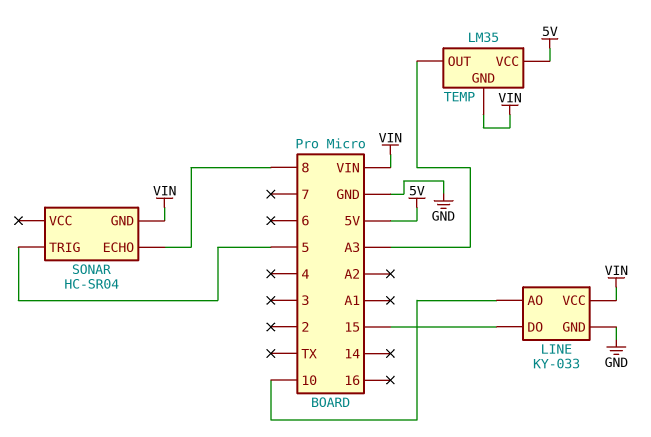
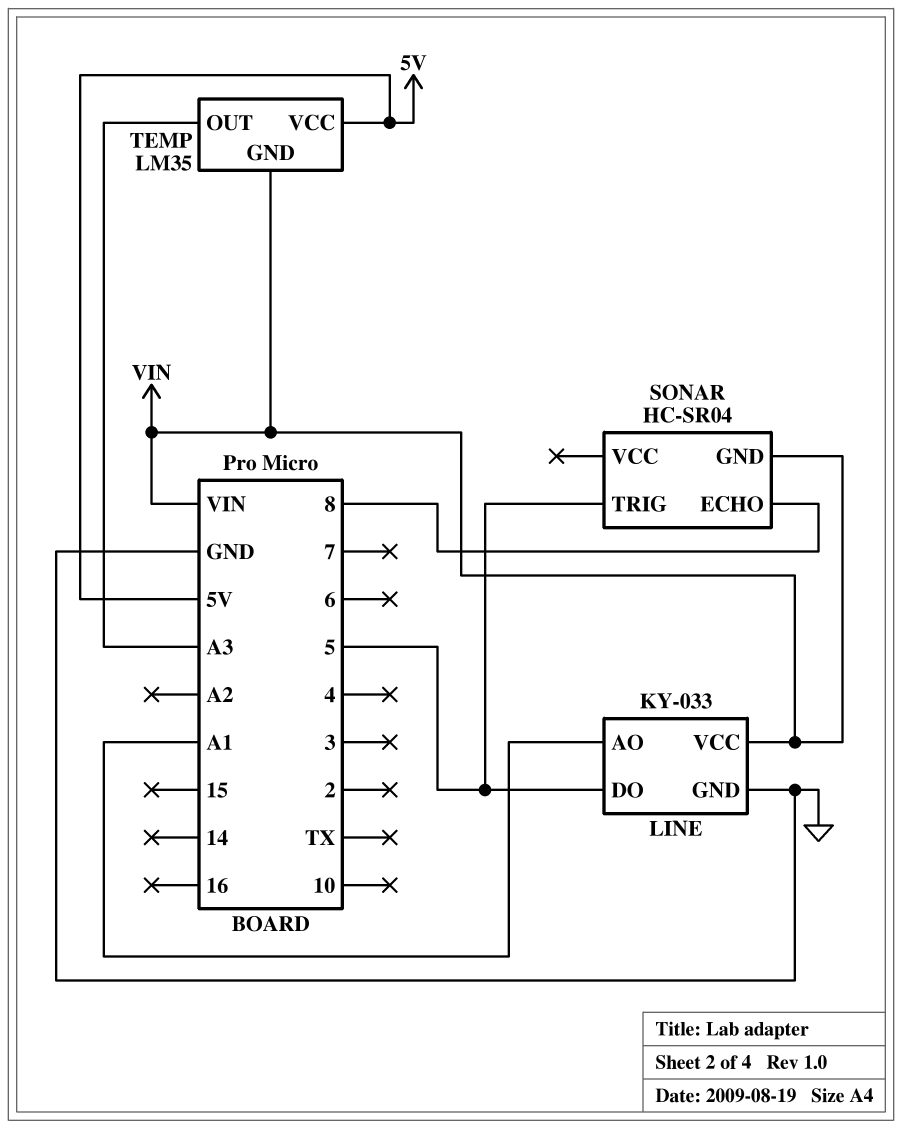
LINE pin AO: 10 -> A1
LINE pin DO: 15 -> 5

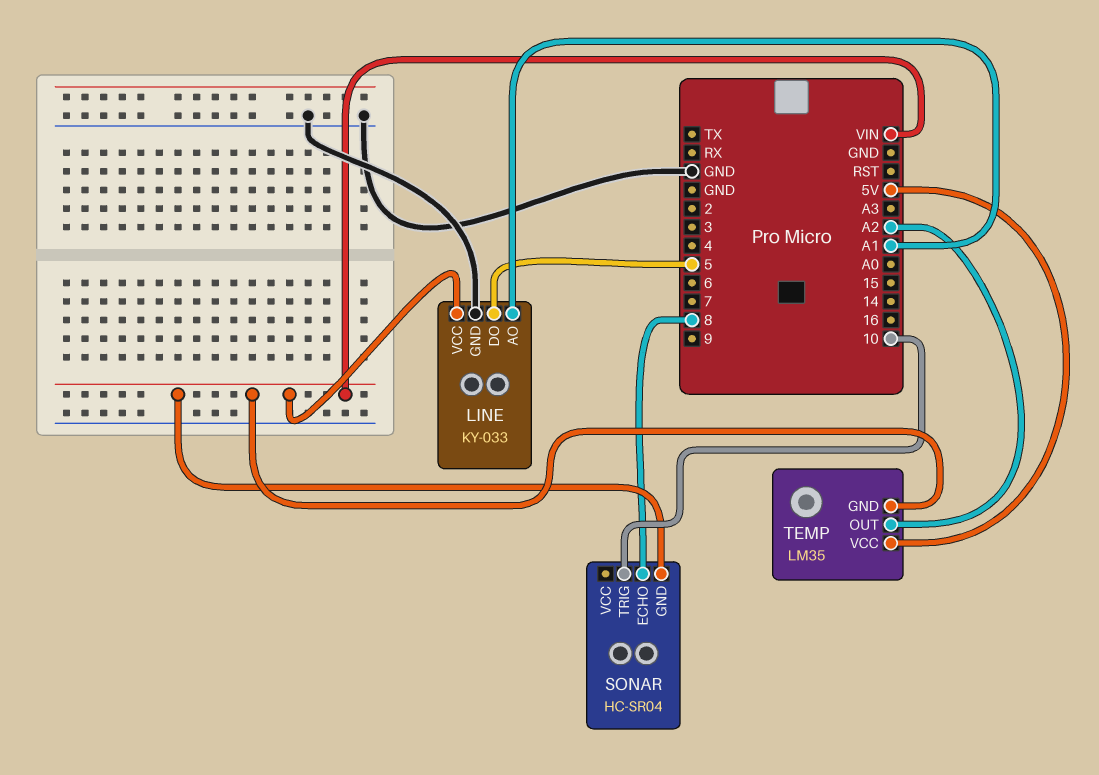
SONAR pin TRIG: 5 -> 10
TEMP pin OUT: A3 -> A2

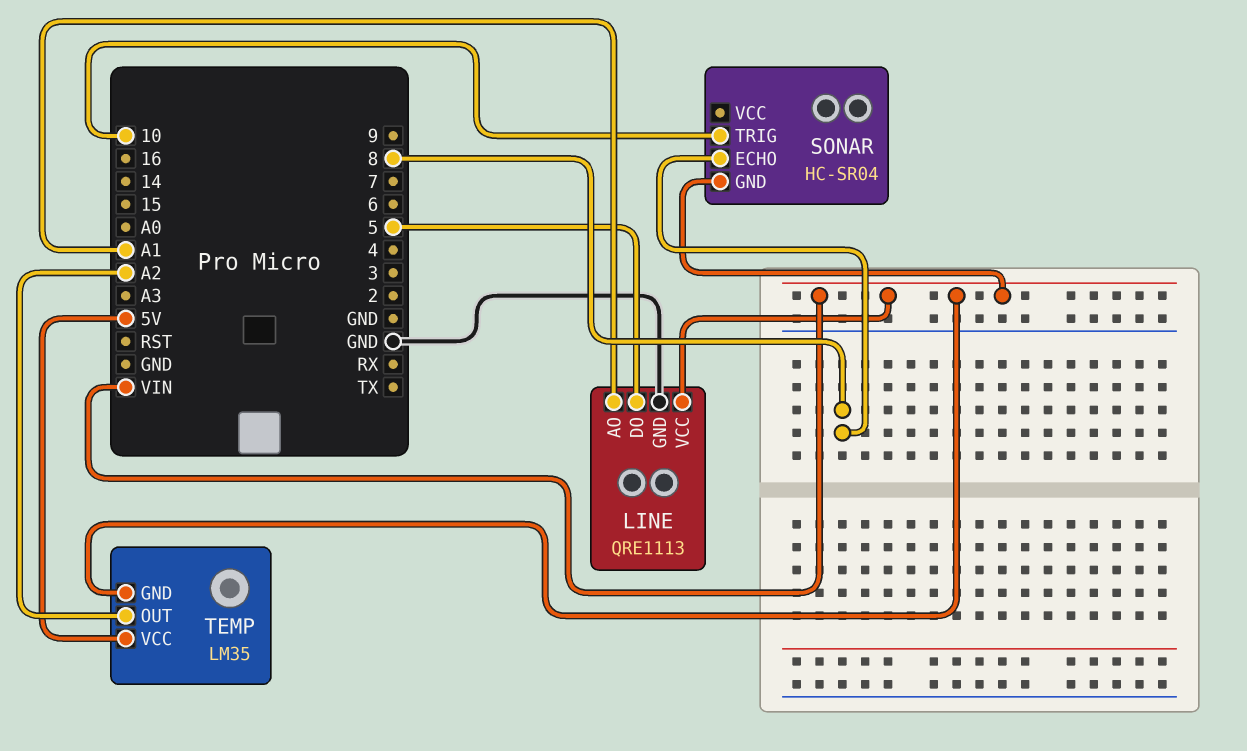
LINE: KY-033 -> QRE1113

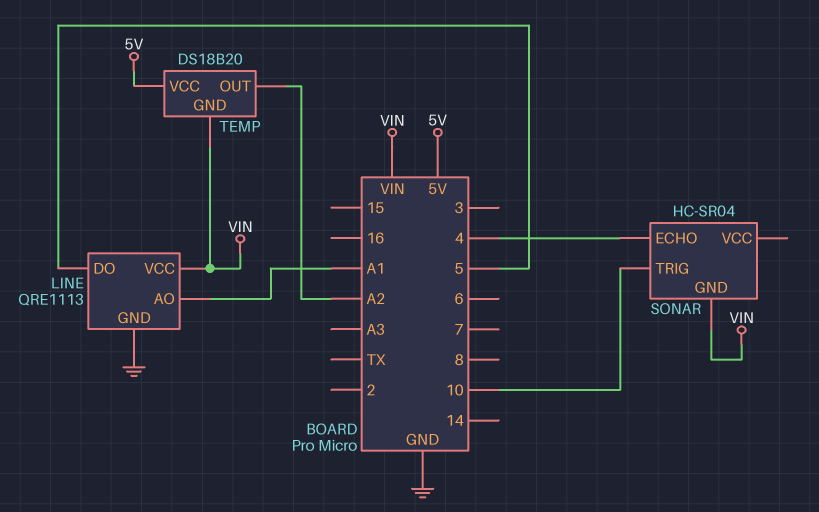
SONAR pin ECHO: 8 -> 4
TEMP: LM35 -> DS18B20

